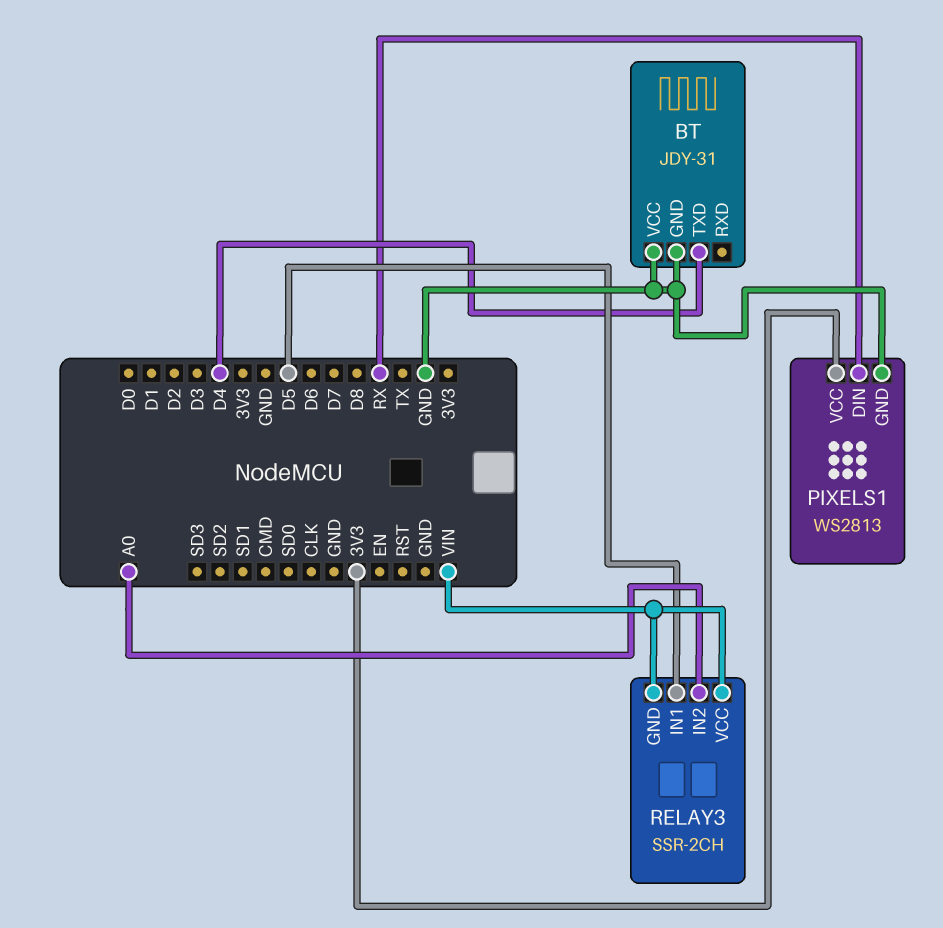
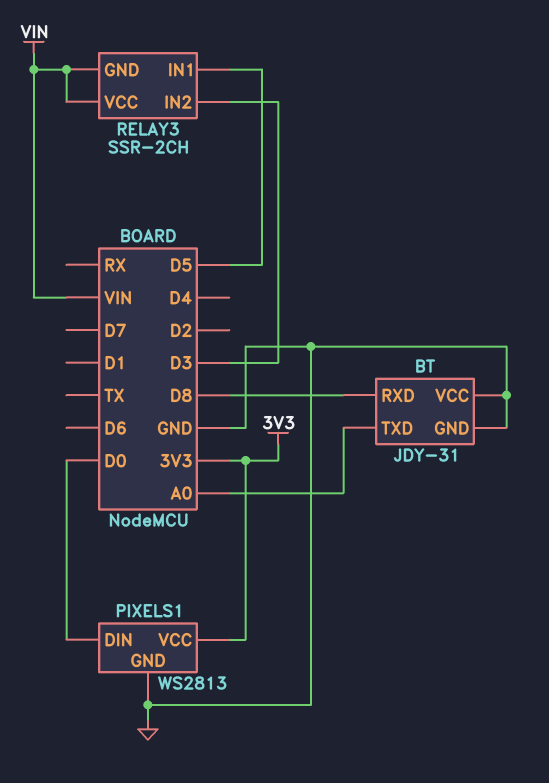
BT pin RXD: none -> D8
BT pin TXD: D4 -> A0
PIXELS1 pin DIN: RX -> D0
RELAY3 pin IN2: A0 -> D3

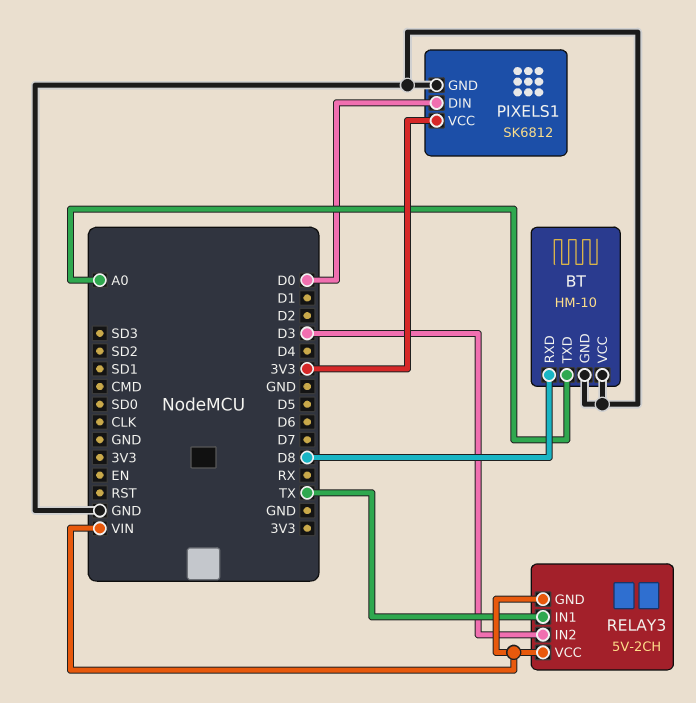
BT: JDY-31 -> HM-10
PIXELS1: WS2813 -> SK6812
RELAY3: SSR-2CH -> 5V-2CH
RELAY3 pin IN1: D5 -> TX

